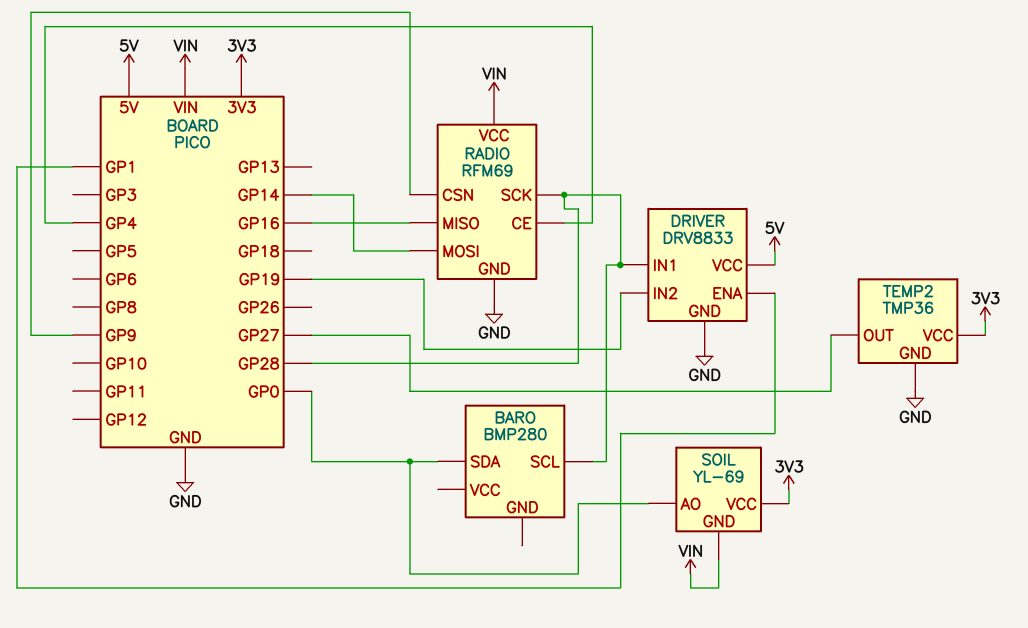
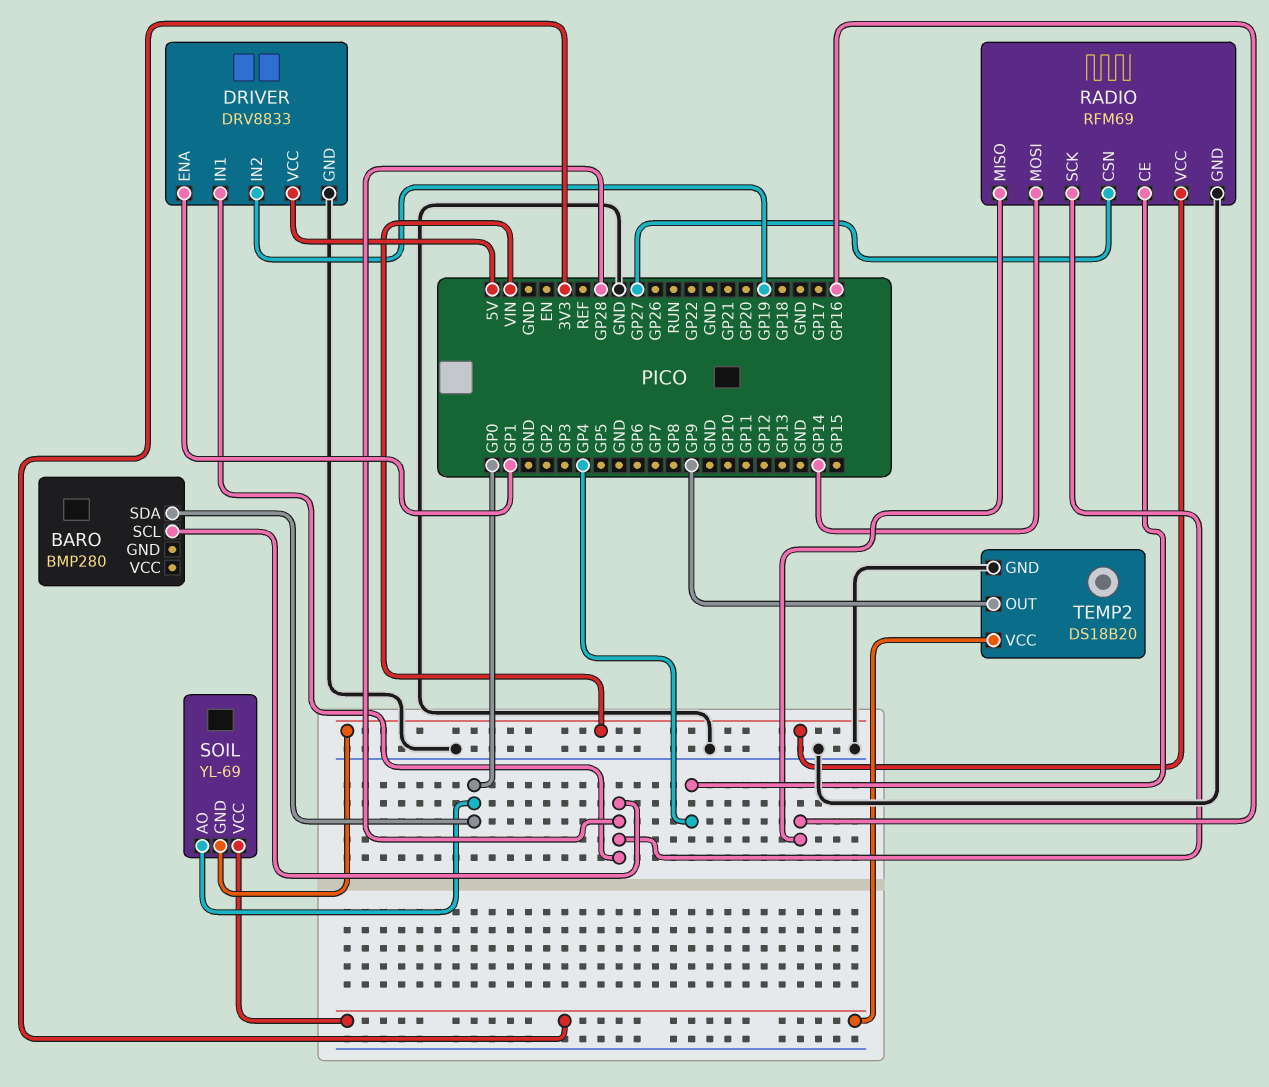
RADIO pin CSN: GP9 -> GP27
TEMP2: TMP36 -> DS18B20
TEMP2 pin OUT: GP27 -> GP9

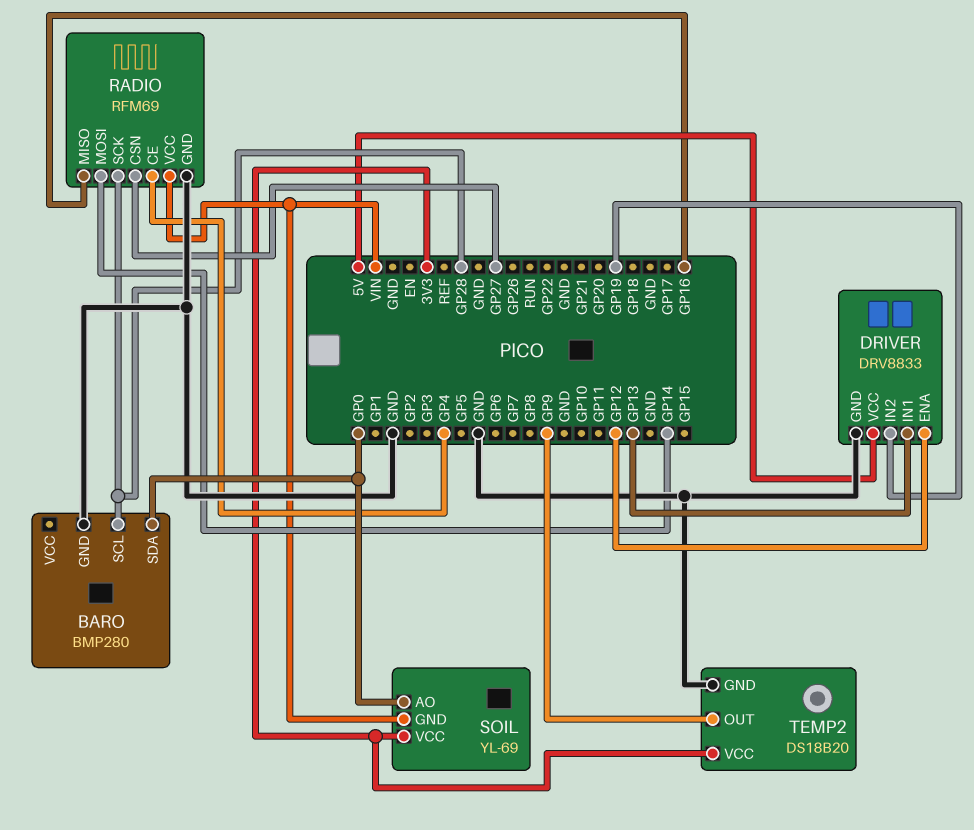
BARO pin GND: none -> GND
DRIVER pin ENA: GP1 -> GP12
DRIVER pin IN1: GP28 -> GP13

